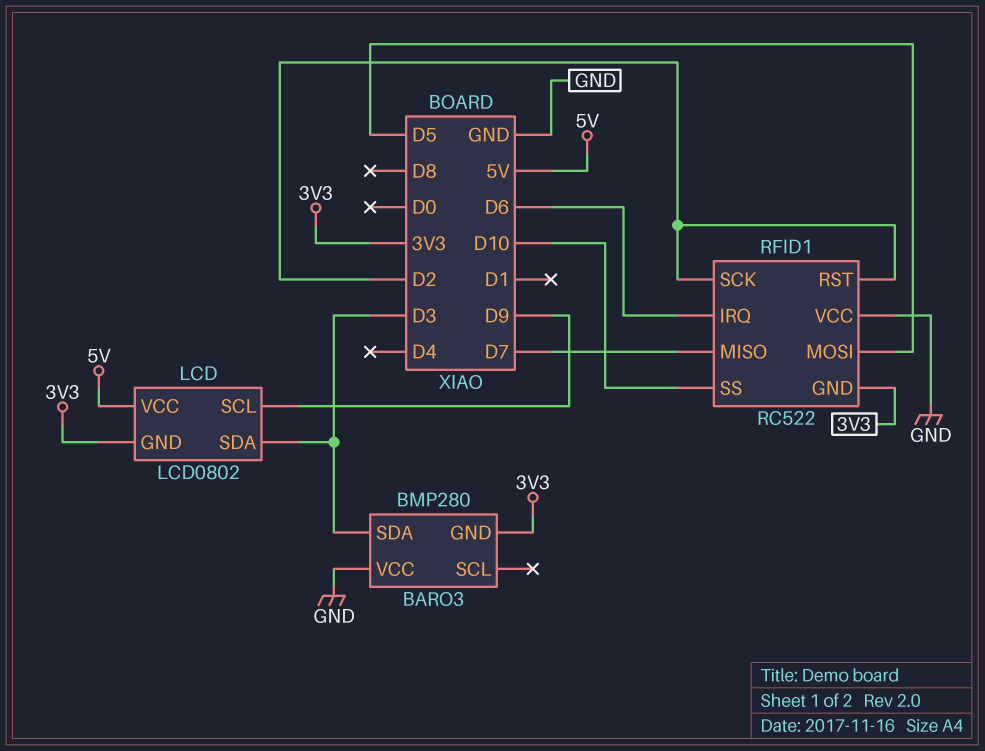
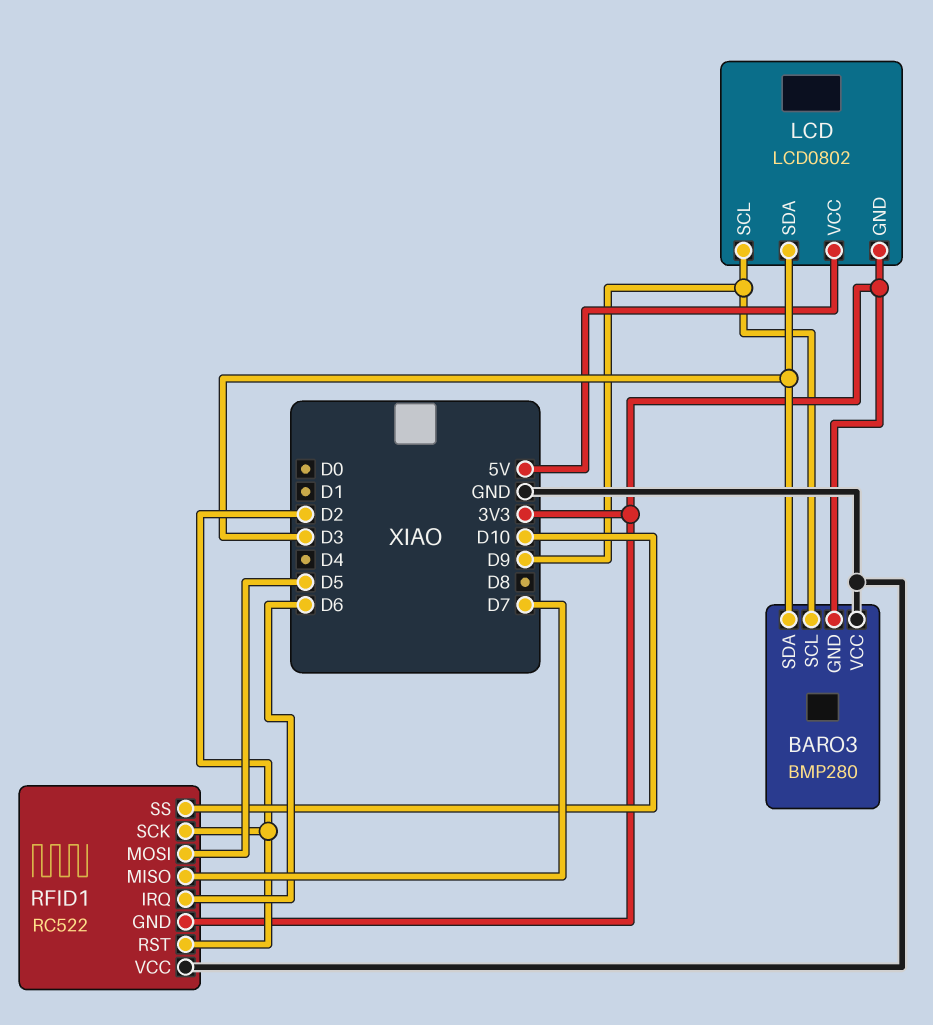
BARO3 pin SCL: none -> D9

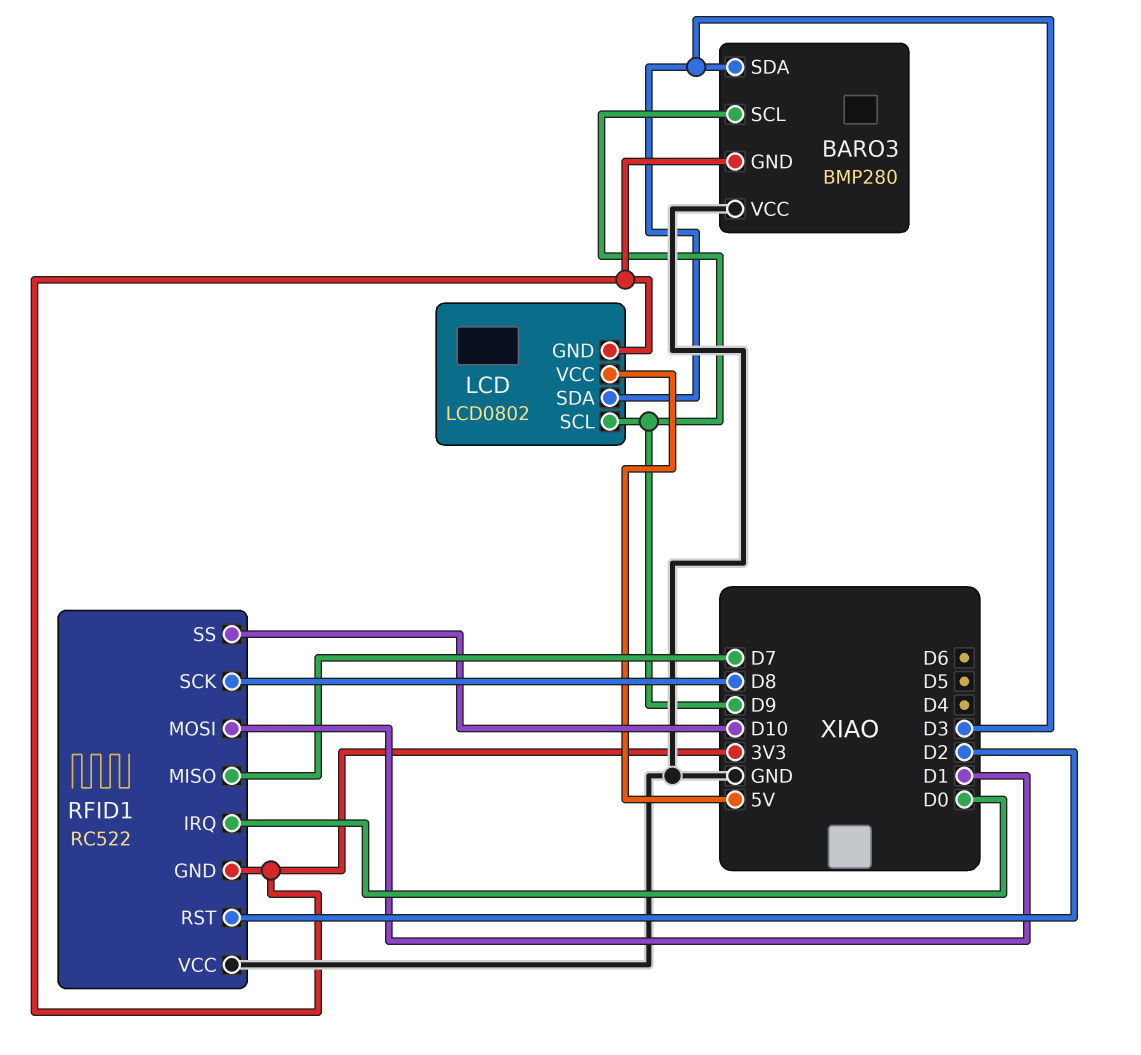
RFID1 pin IRQ: D6 -> D0
RFID1 pin MOSI: D5 -> D1
RFID1 pin SCK: D2 -> D8

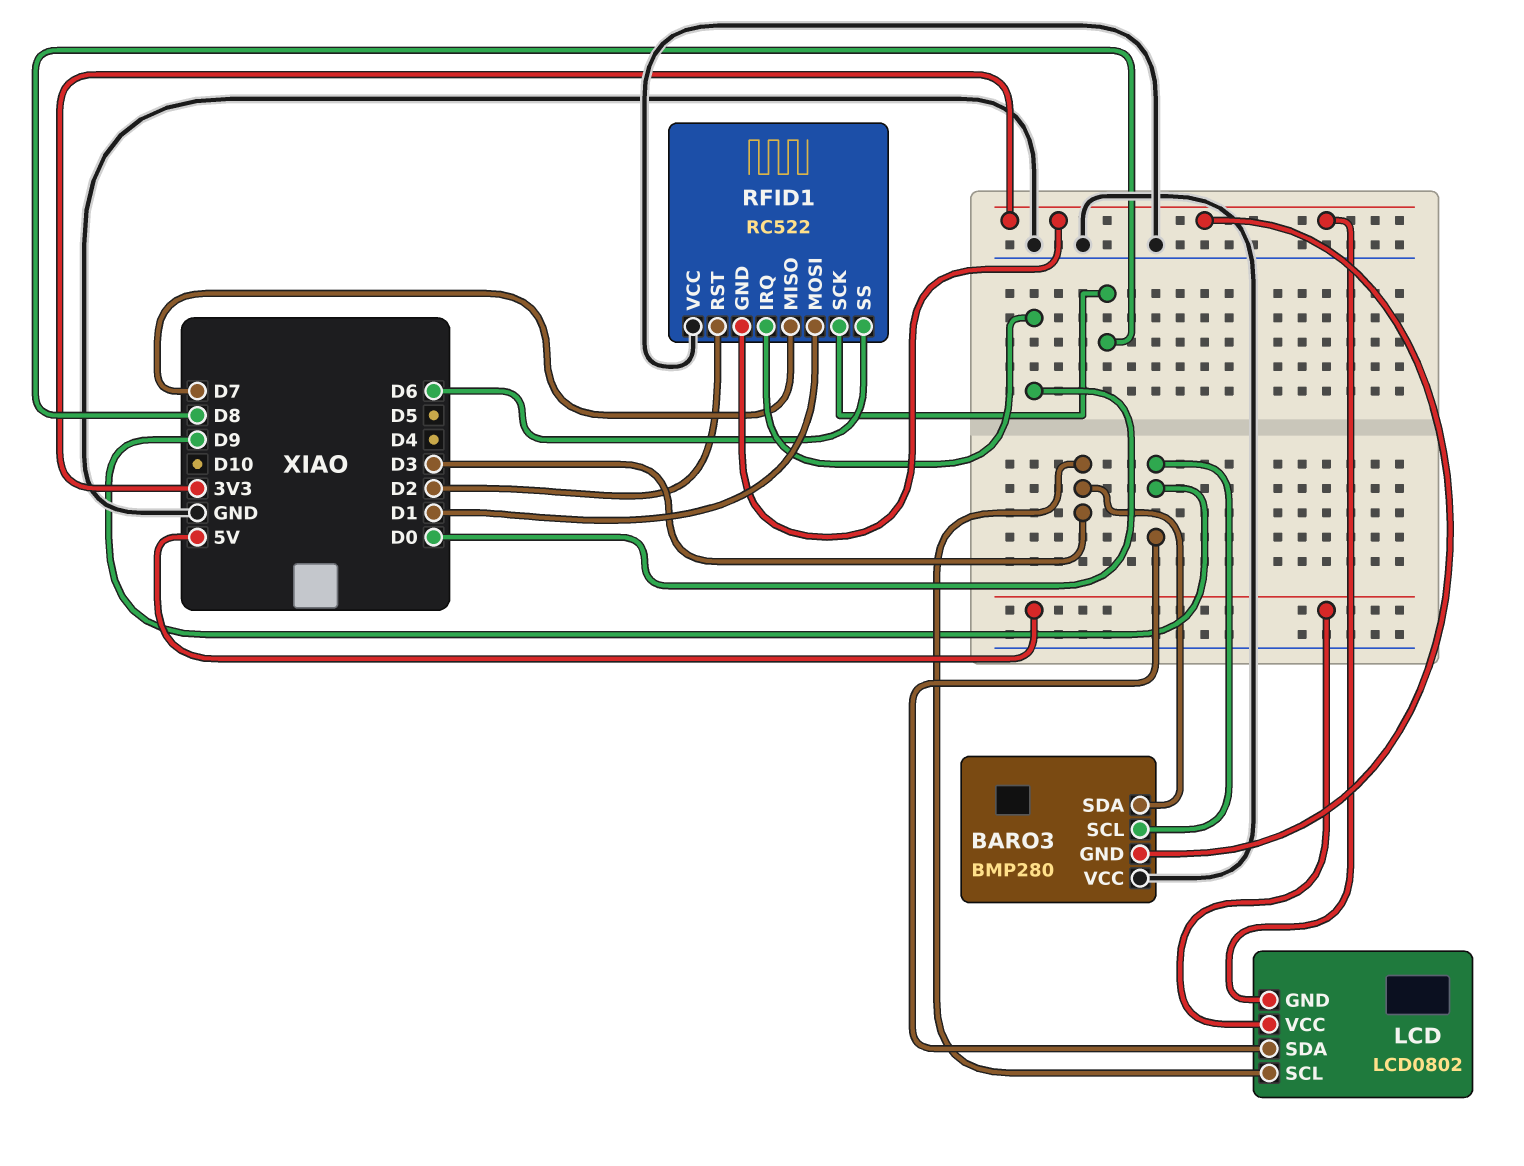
LCD pin SCL: D9 -> D3
LCD pin SDA: D3 -> D9
RFID1 pin SS: D10 -> D6

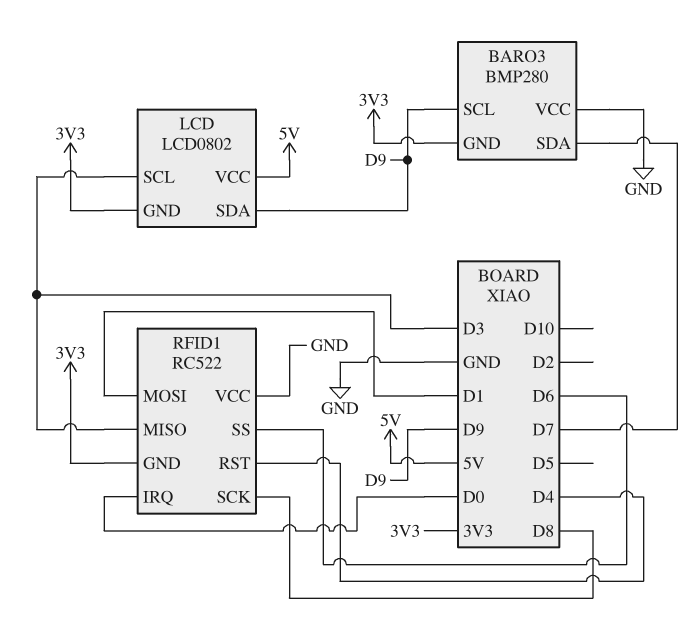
BARO3 pin SDA: D3 -> D7
RFID1 pin MISO: D7 -> D3
RFID1 pin RST: D2 -> D4

